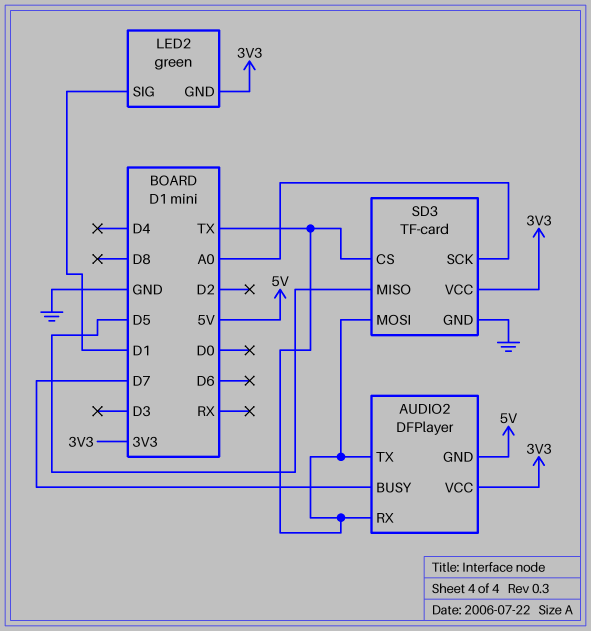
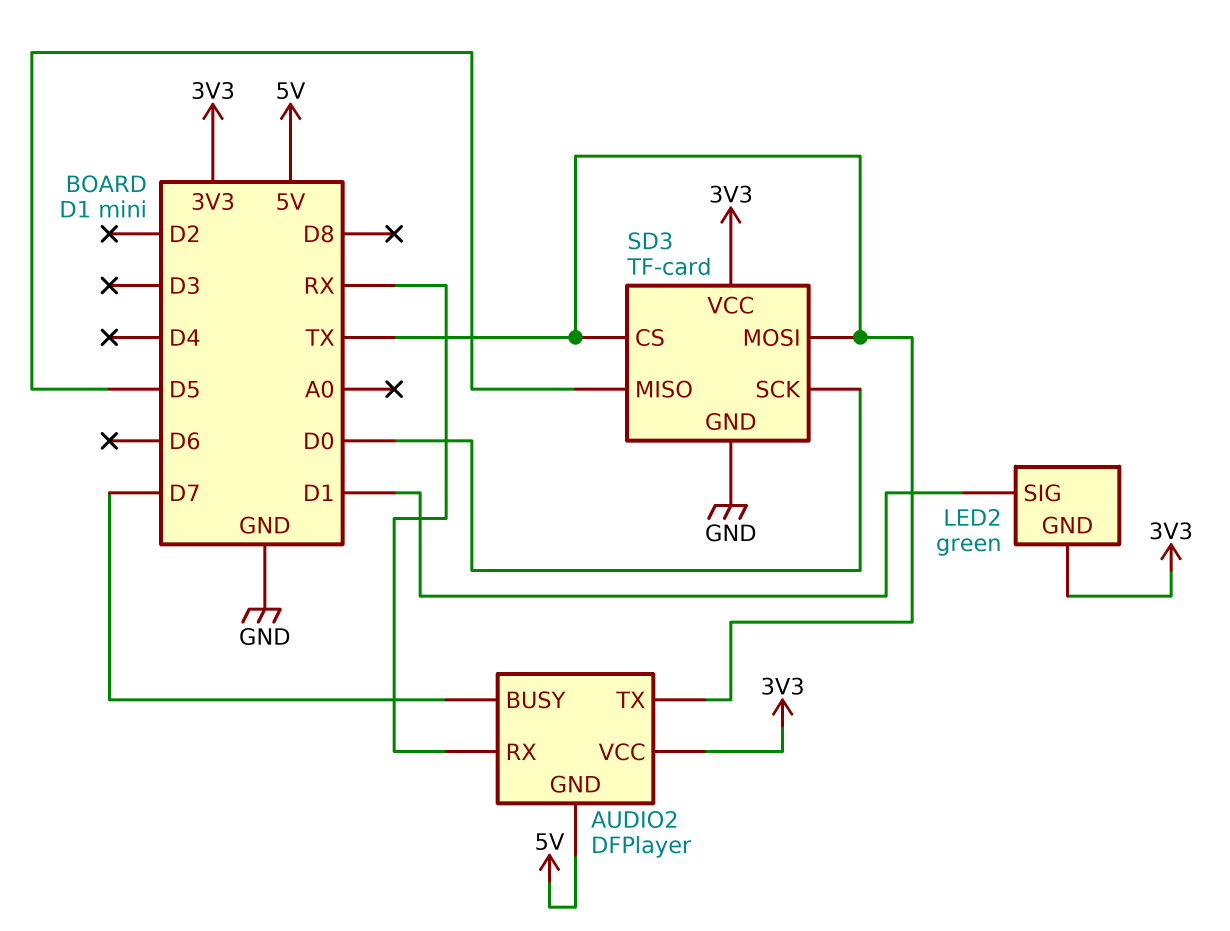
AUDIO2 pin RX: TX -> RX
SD3 pin SCK: A0 -> D0

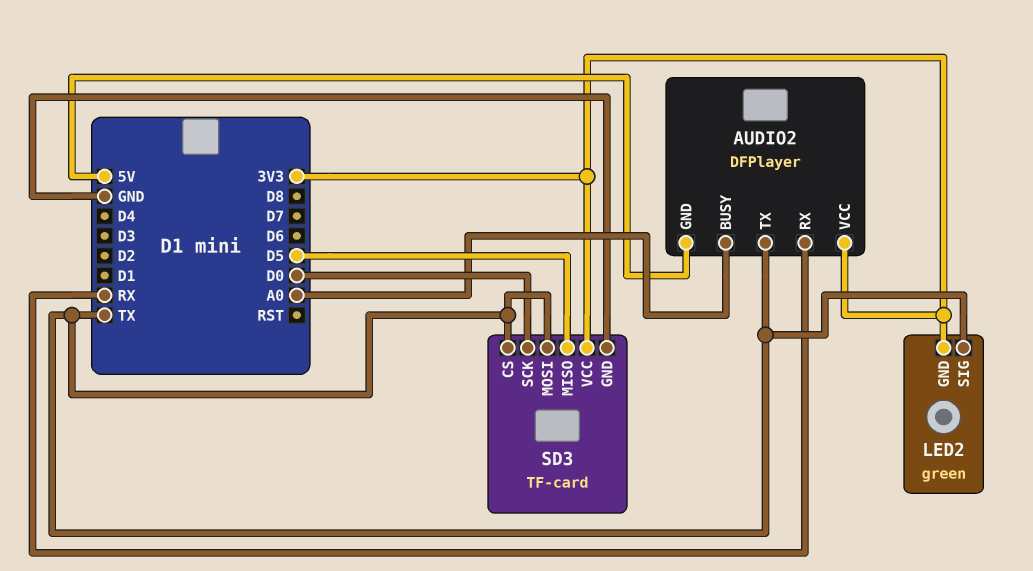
AUDIO2 pin BUSY: D7 -> A0
LED2 pin SIG: D1 -> TX

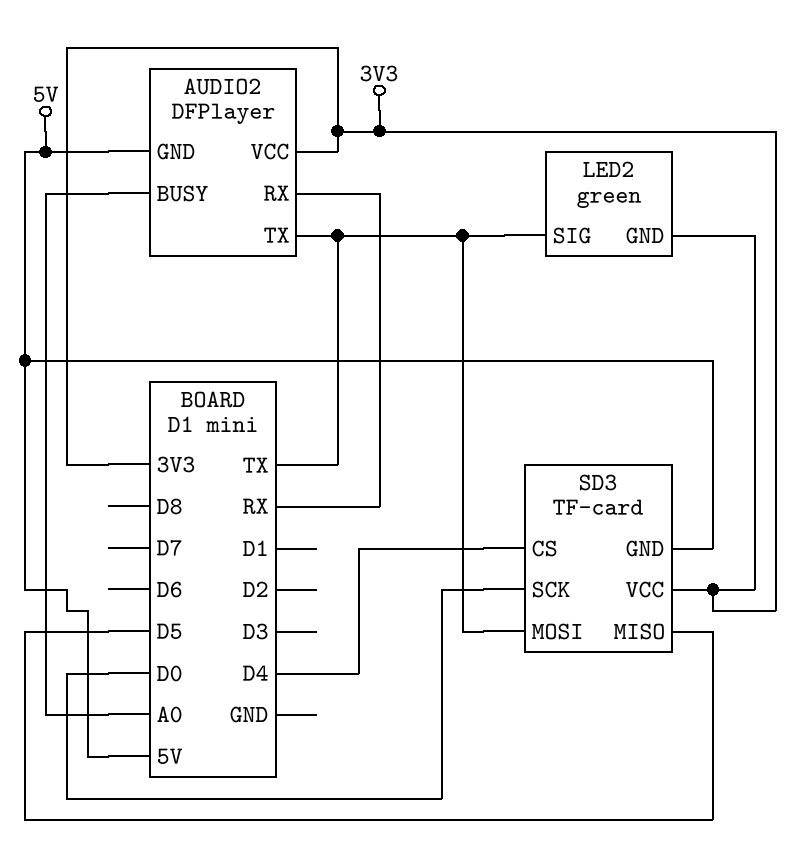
SD3 pin CS: TX -> D4
SD3 pin GND: GND -> 5V

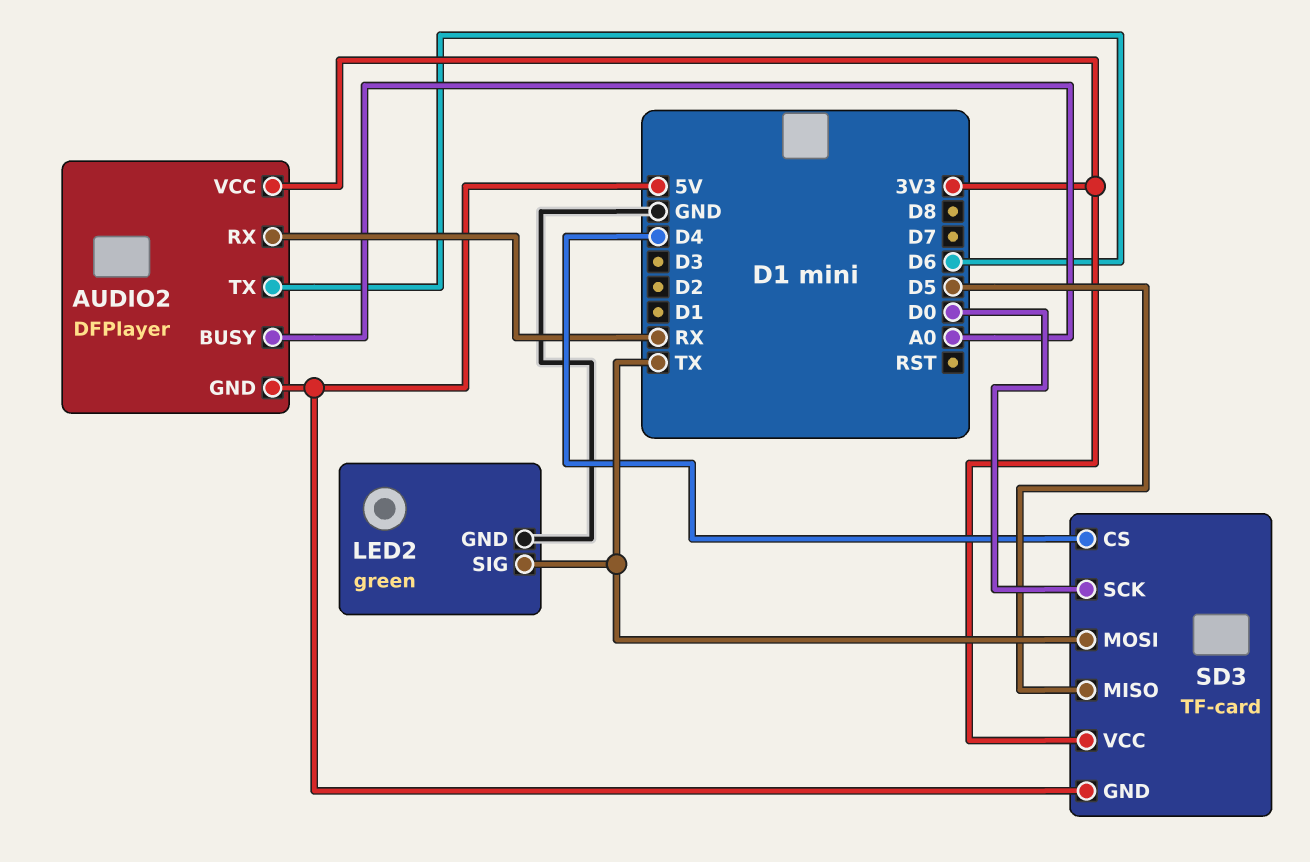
AUDIO2 pin TX: TX -> D6
LED2 pin GND: 3V3 -> GND

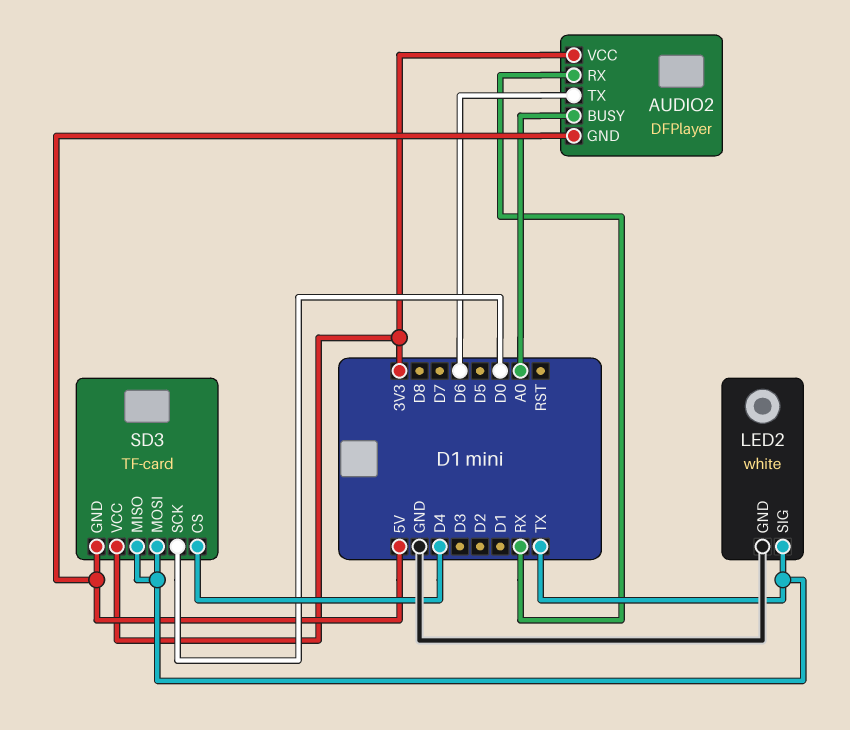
LED2: green -> white
SD3 pin MISO: D5 -> TX

